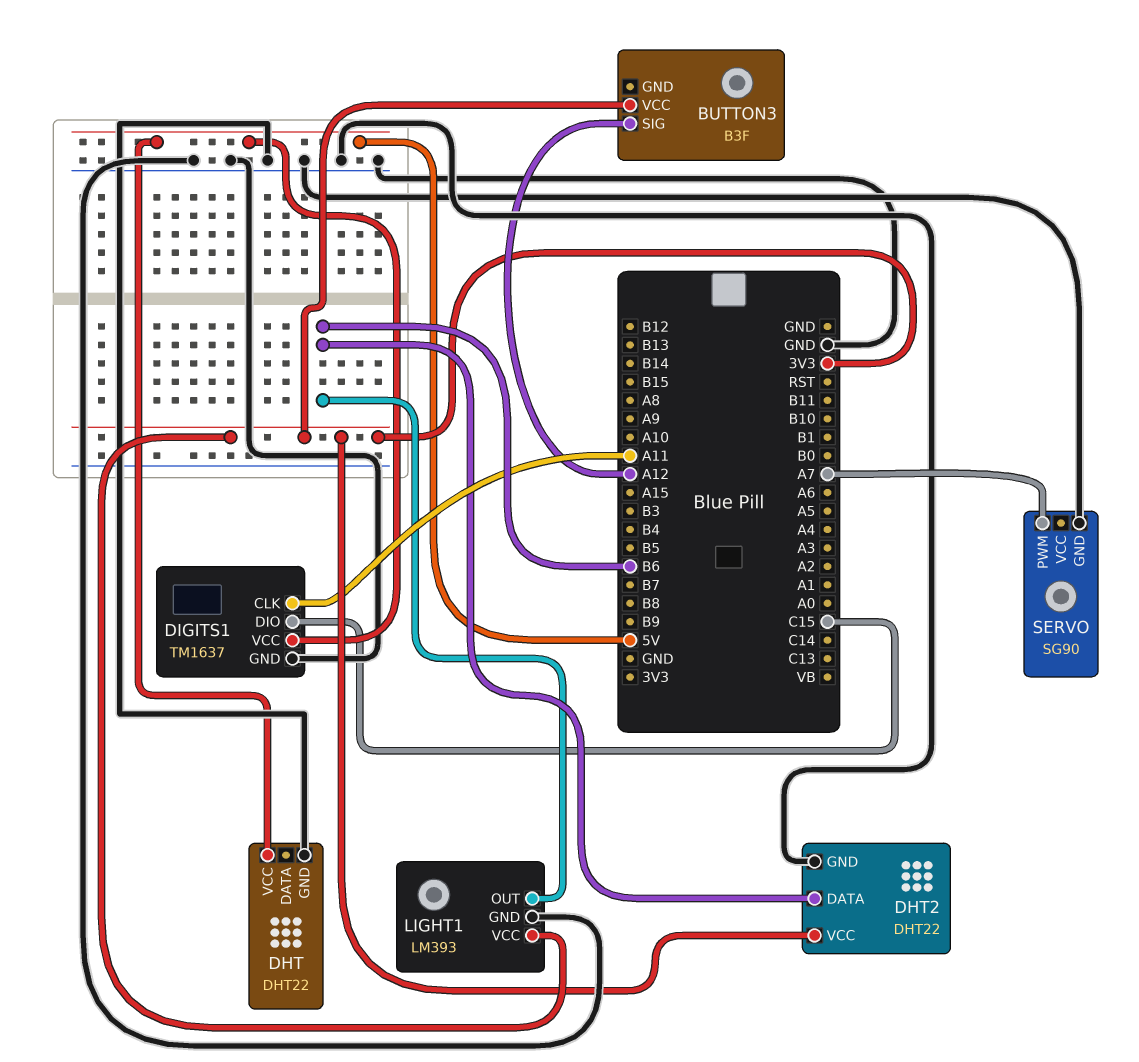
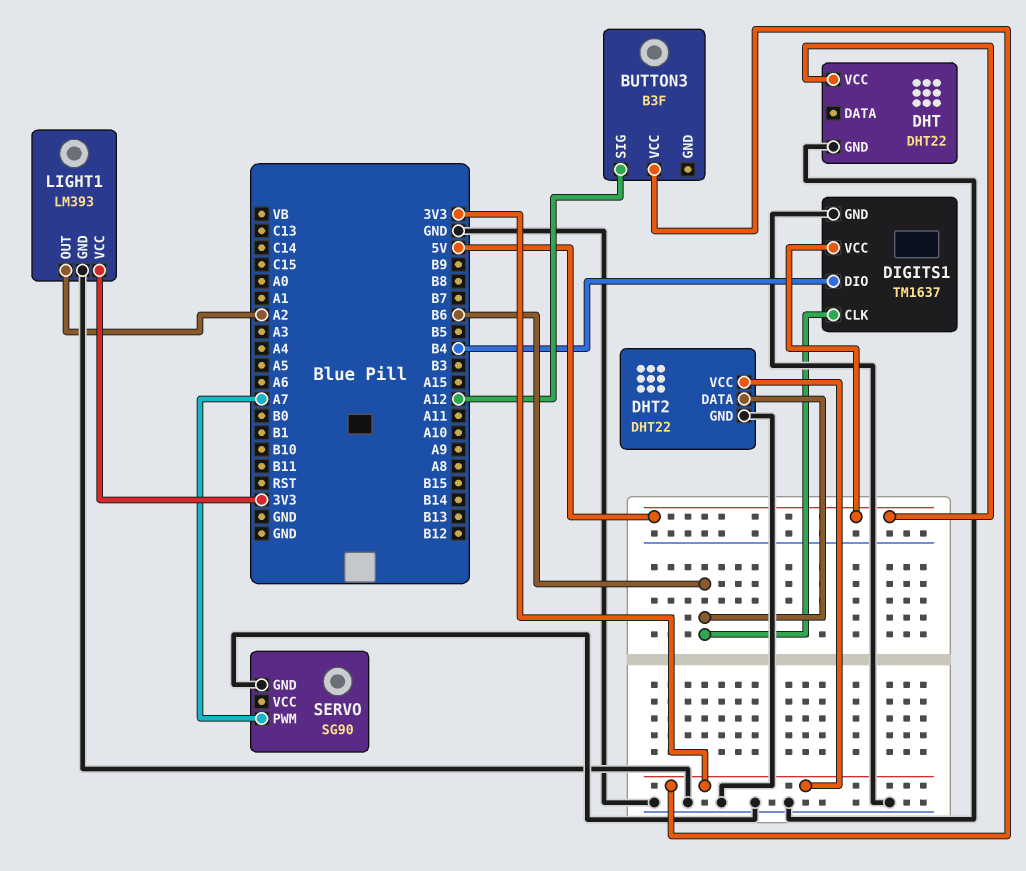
DIGITS1 pin CLK: A11 -> B6
DIGITS1 pin DIO: C15 -> B4
LIGHT1 pin OUT: B6 -> A2

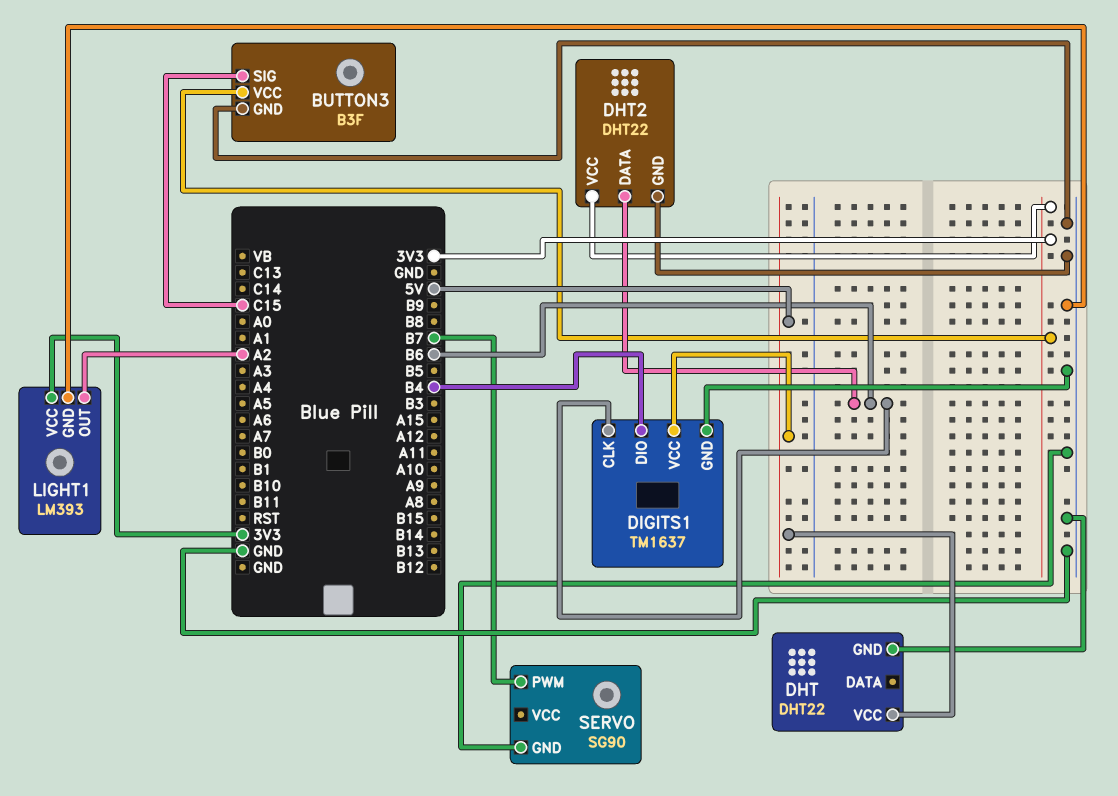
BUTTON3 pin GND: none -> GND
BUTTON3 pin SIG: A12 -> C15
SERVO pin PWM: A7 -> B7

